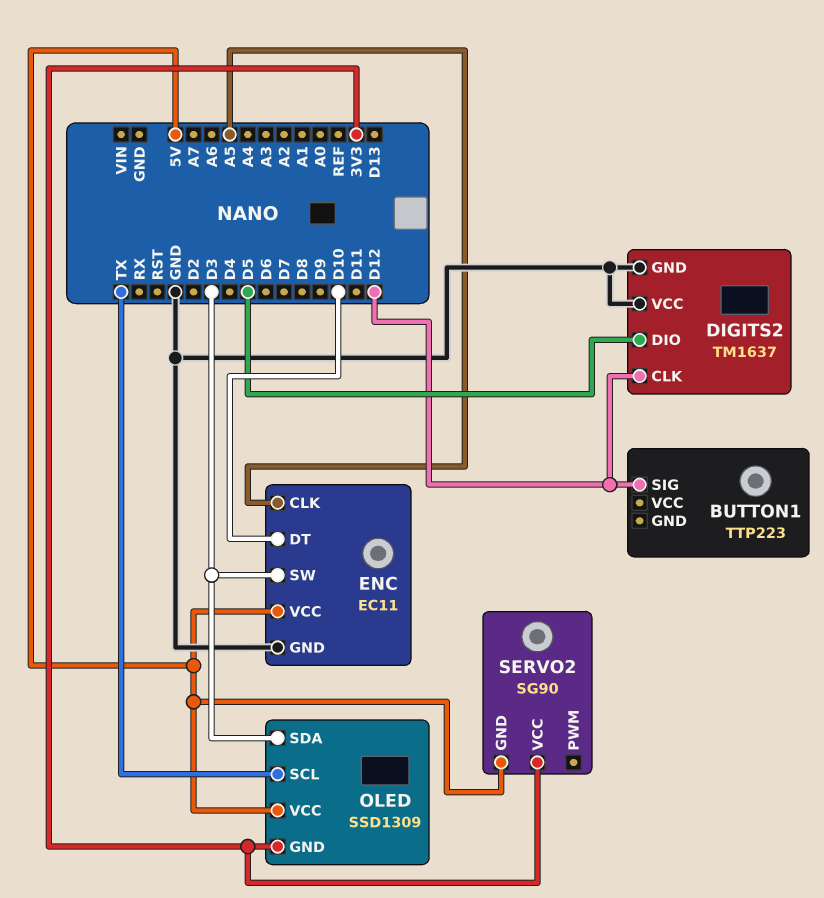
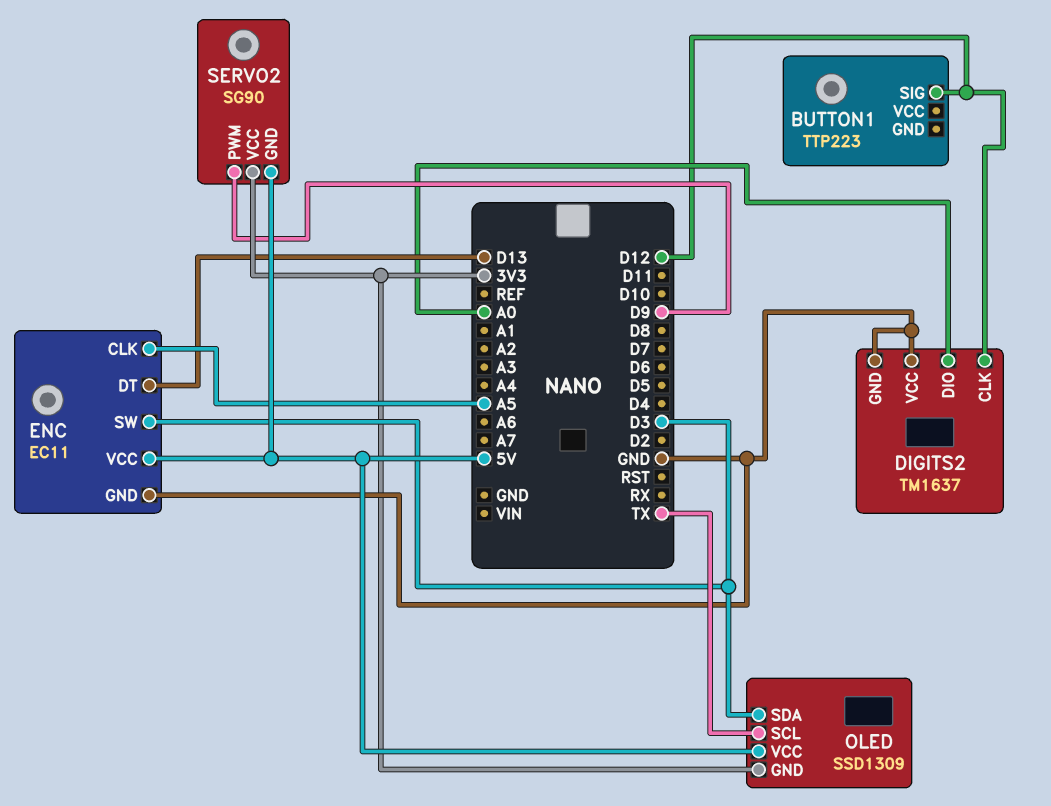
DIGITS2 pin DIO: D5 -> A0
ENC pin DT: D10 -> D13
SERVO2 pin PWM: none -> D9

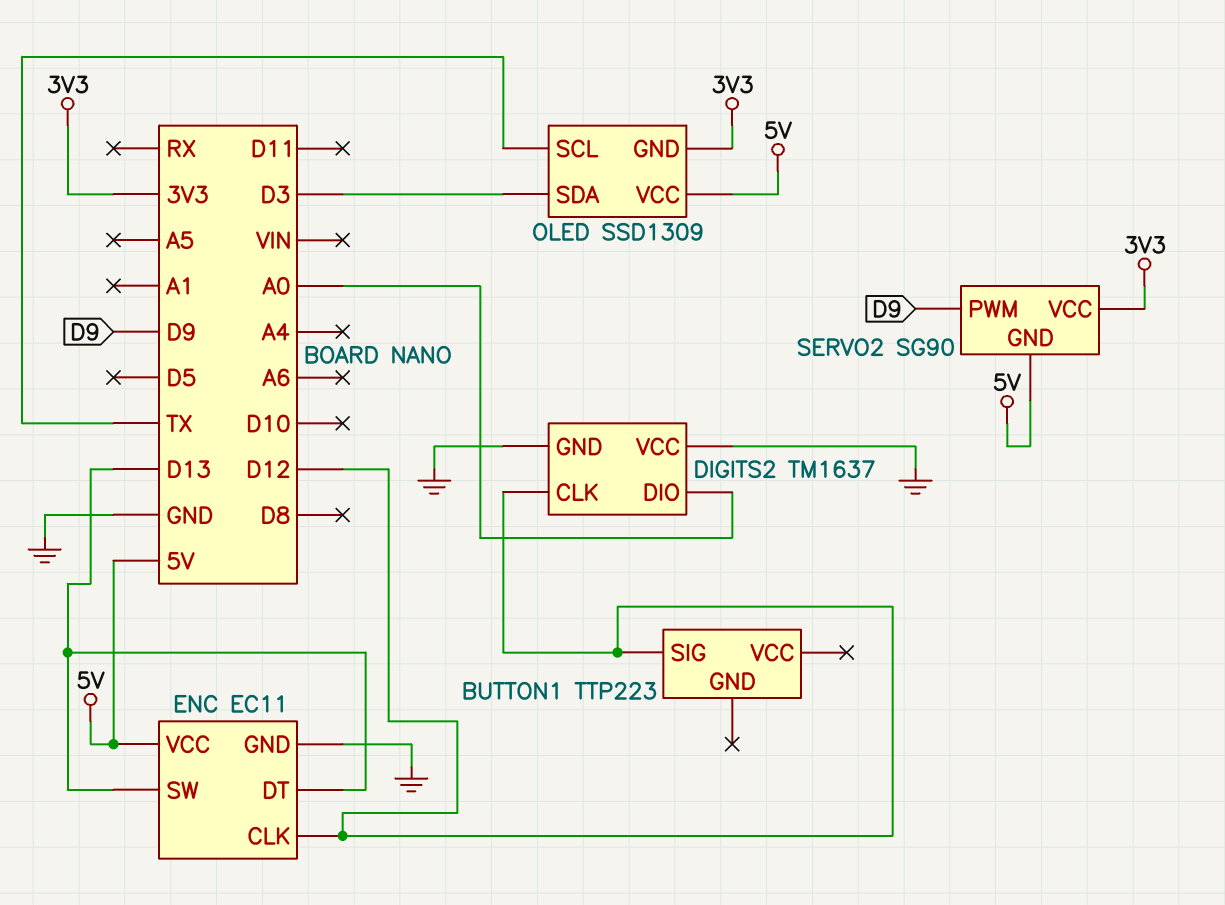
ENC pin CLK: A5 -> D12
ENC pin SW: D3 -> D13

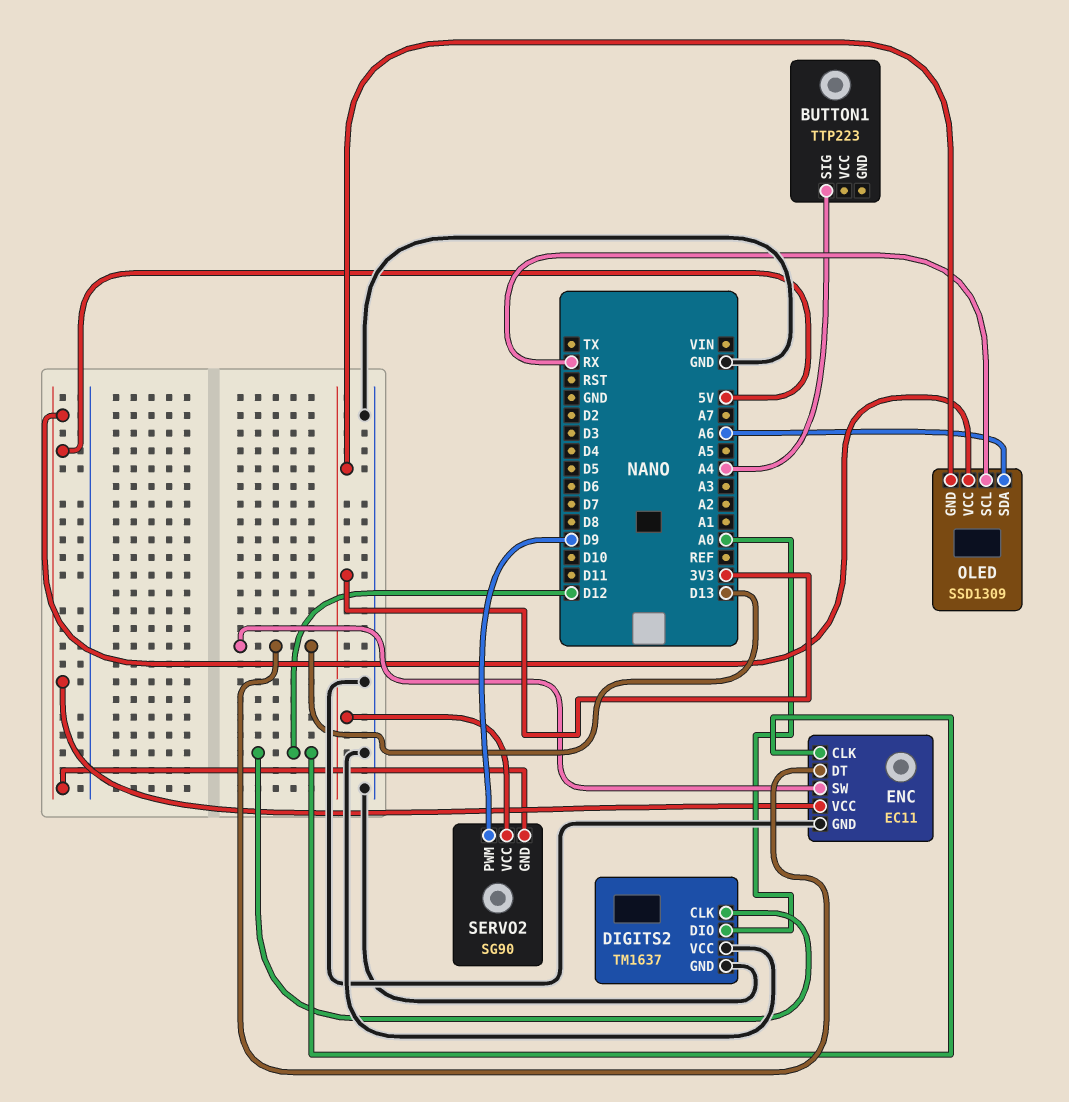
BUTTON1 pin SIG: D12 -> A4
OLED pin SCL: TX -> RX
OLED pin SDA: D3 -> A6

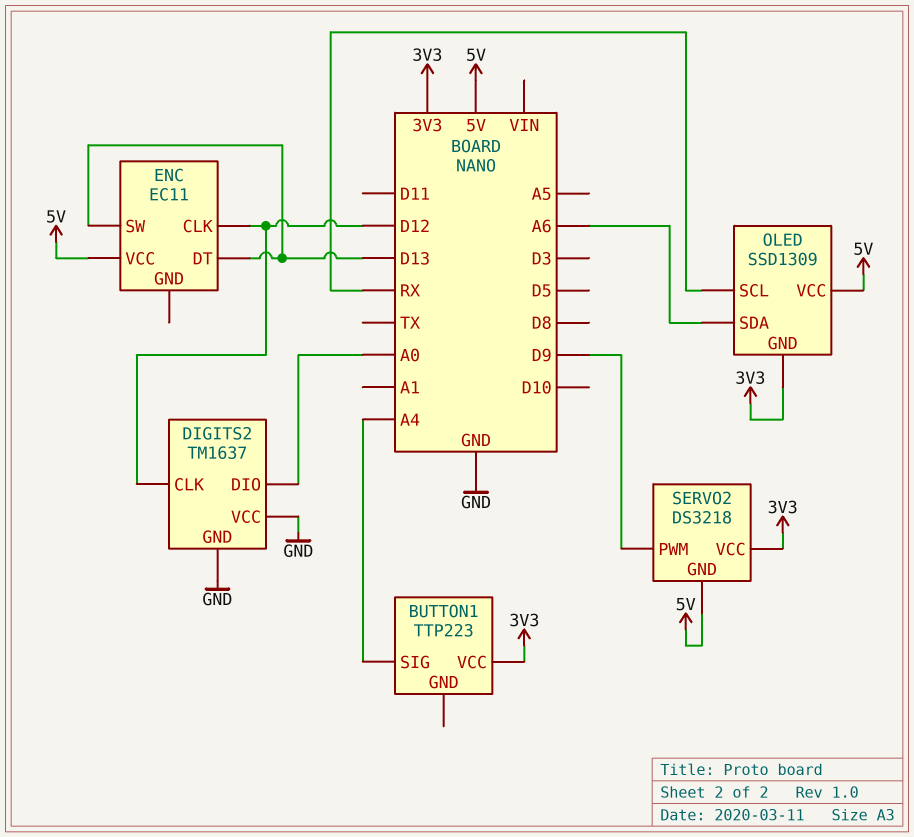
BUTTON1 pin VCC: none -> 3V3
ENC pin GND: GND -> none
SERVO2: SG90 -> DS3218

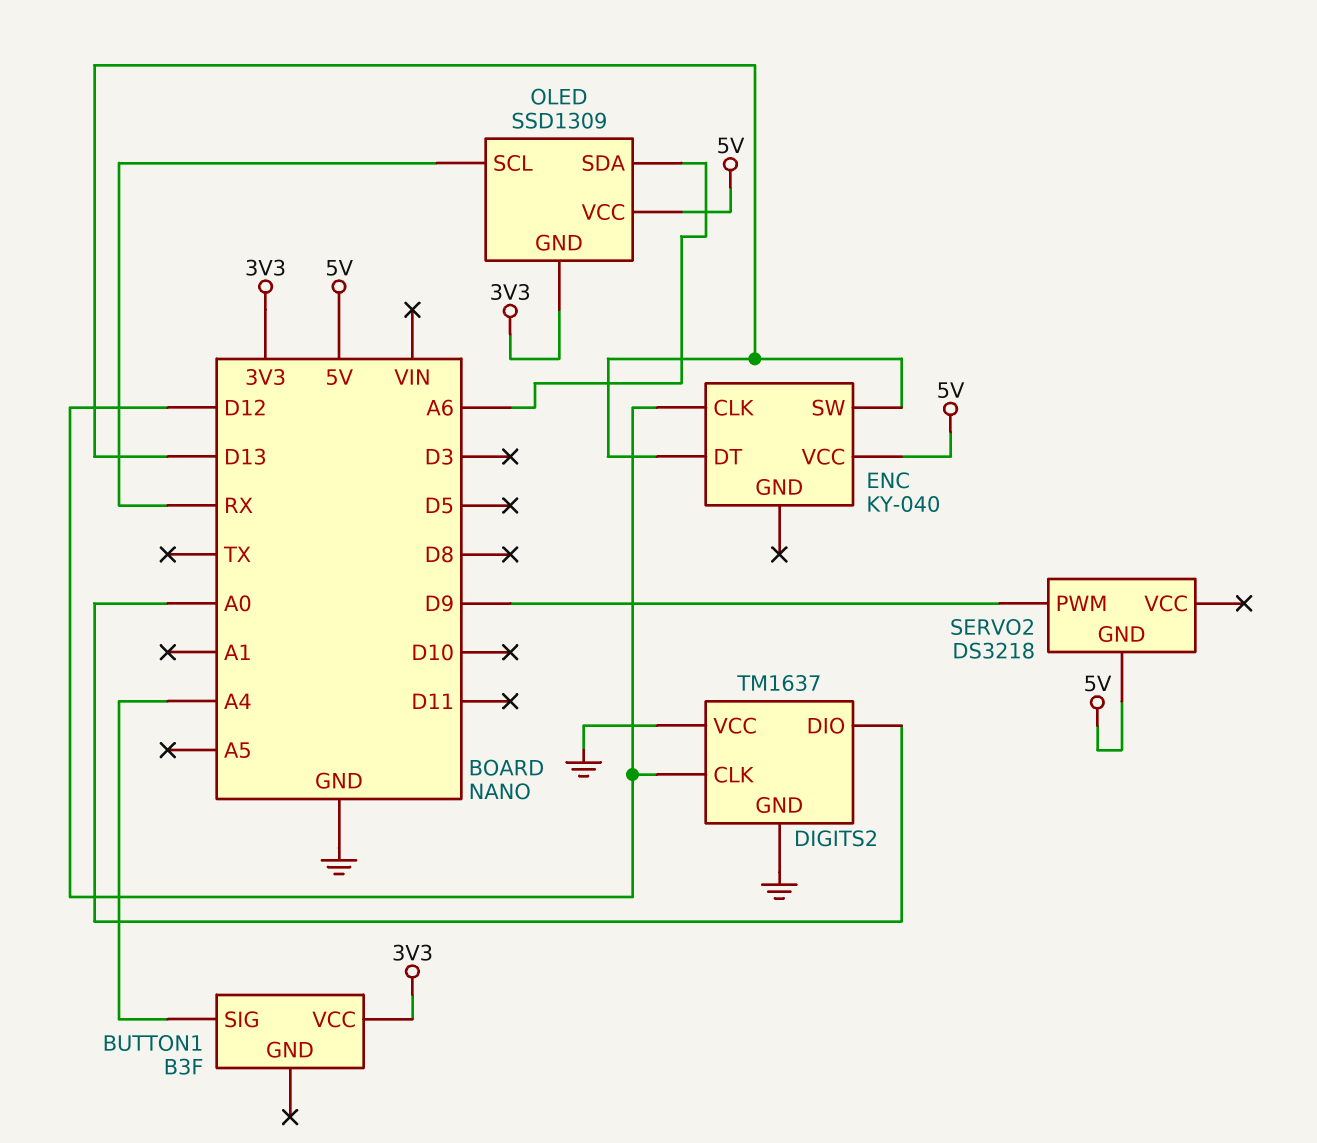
BUTTON1: TTP223 -> B3F
ENC: EC11 -> KY-040
SERVO2 pin VCC: 3V3 -> none

